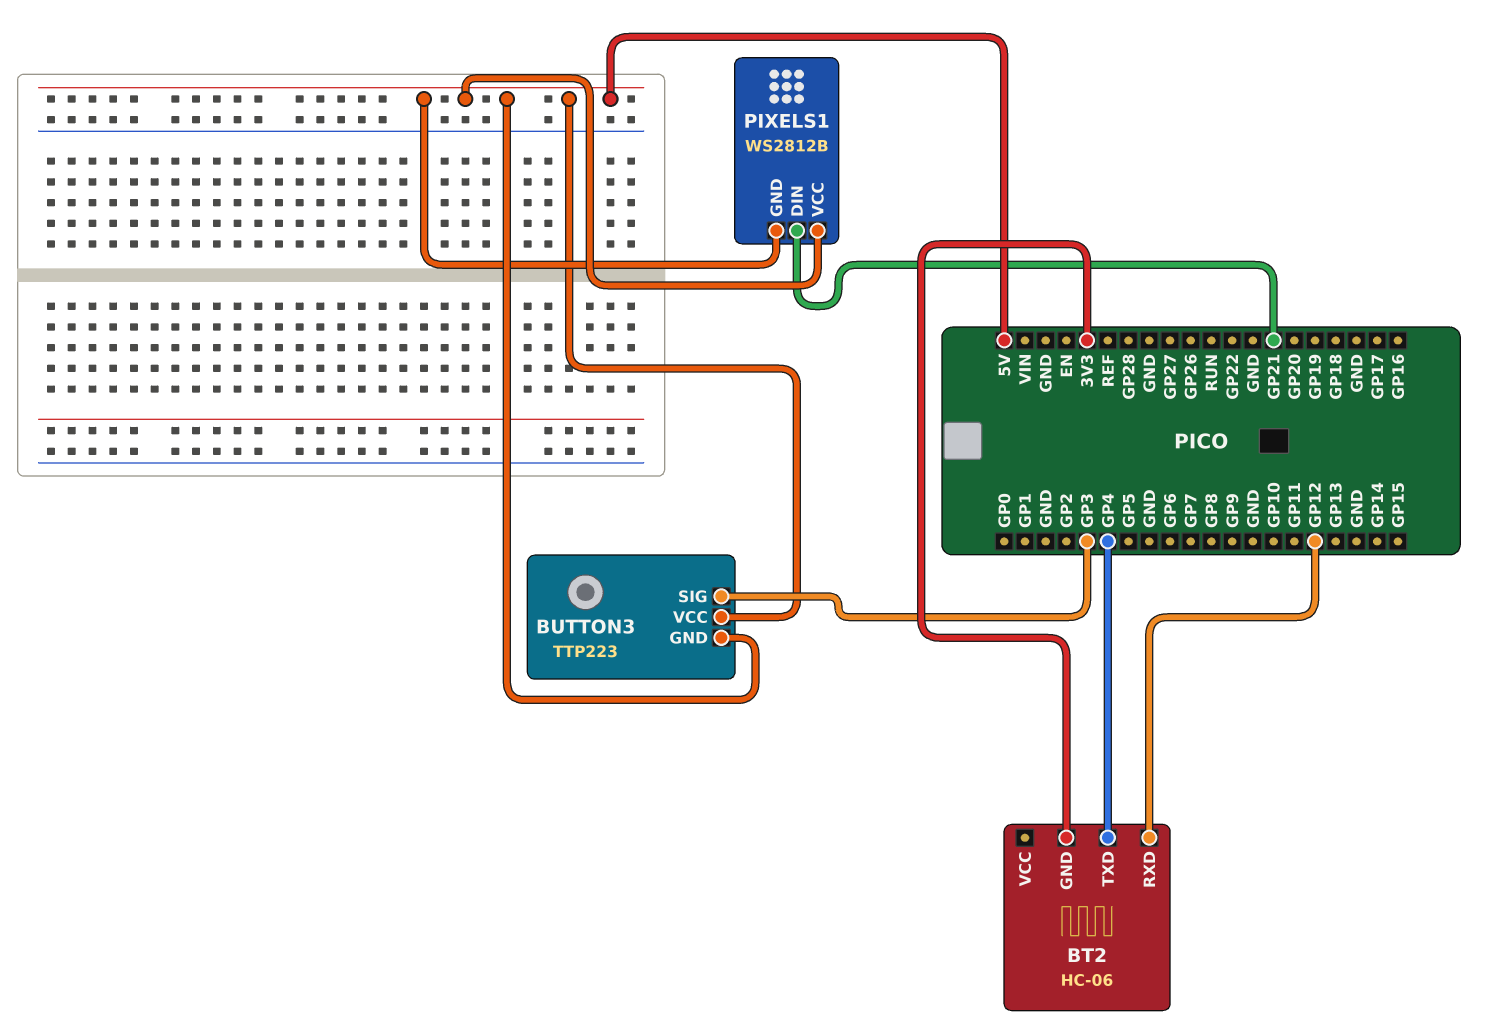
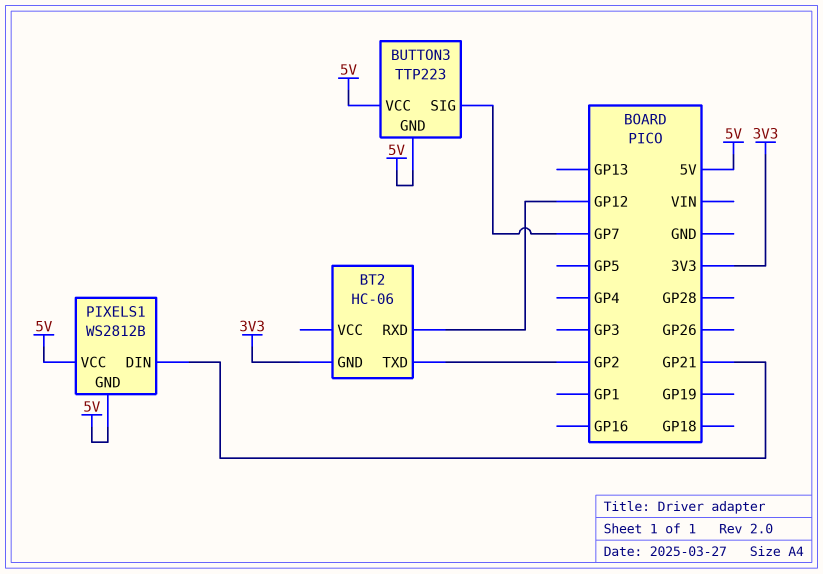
BT2 pin TXD: GP4 -> GP2
BUTTON3 pin SIG: GP3 -> GP7

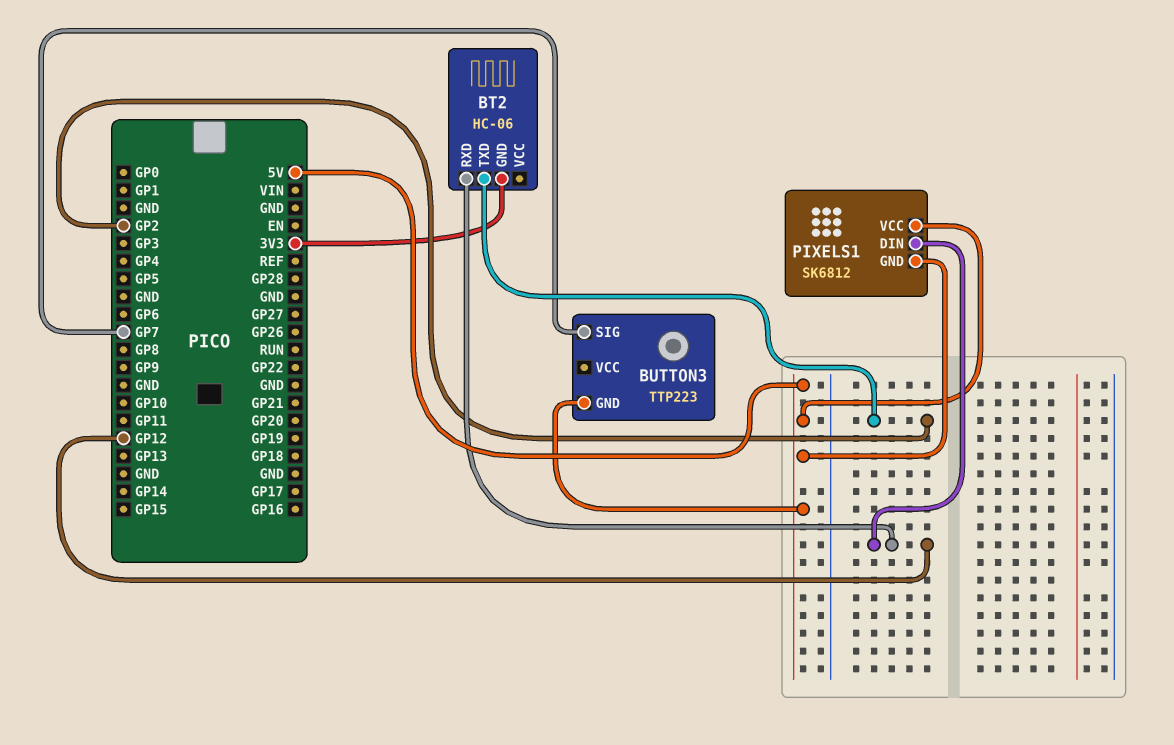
BUTTON3 pin VCC: 5V -> none
PIXELS1: WS2812B -> SK6812
PIXELS1 pin DIN: GP21 -> GP12

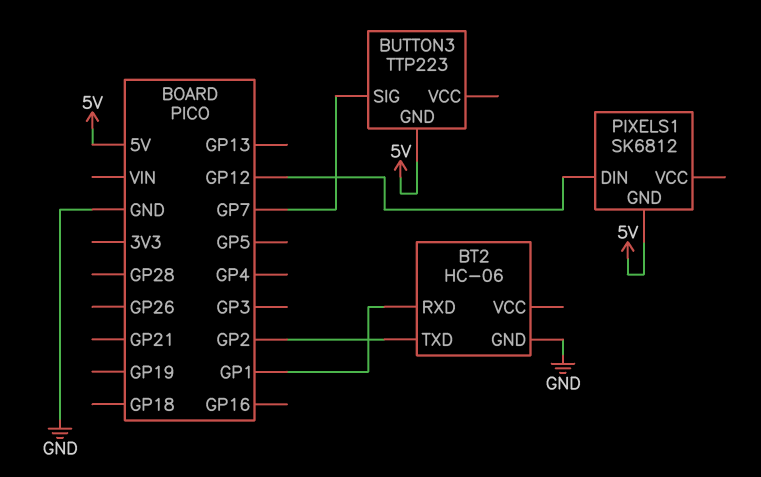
BT2 pin GND: 3V3 -> GND
BT2 pin RXD: GP12 -> GP1
PIXELS1 pin VCC: 5V -> none

